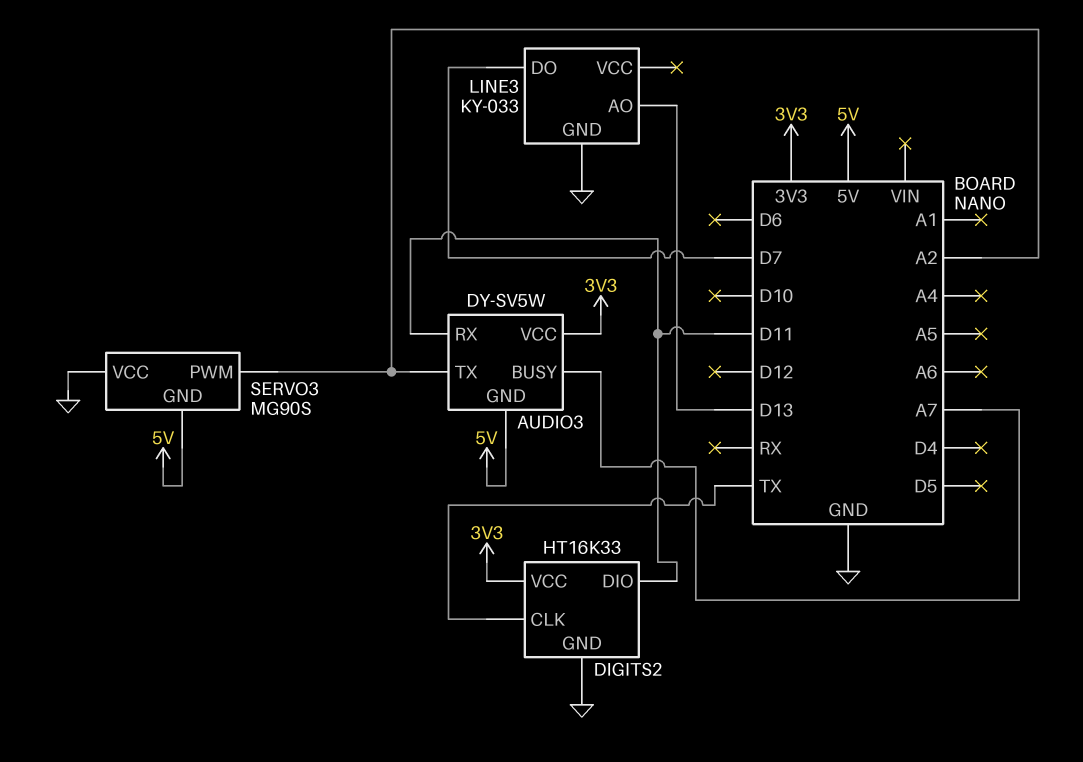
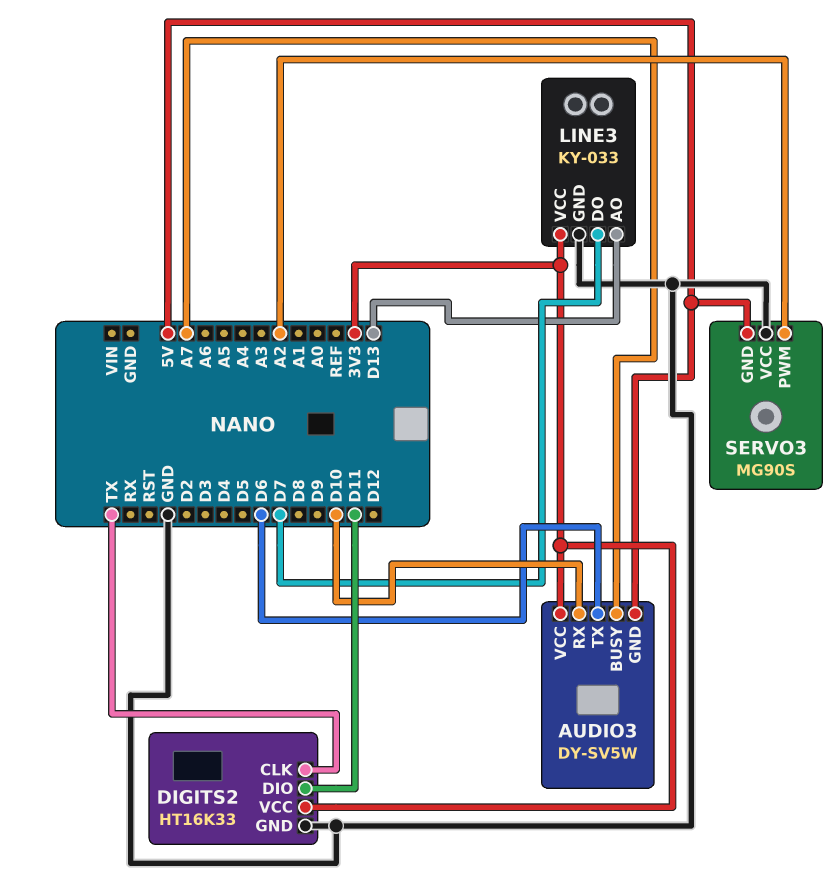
AUDIO3 pin RX: D11 -> D10
AUDIO3 pin TX: A2 -> D6
LINE3 pin VCC: none -> 3V3

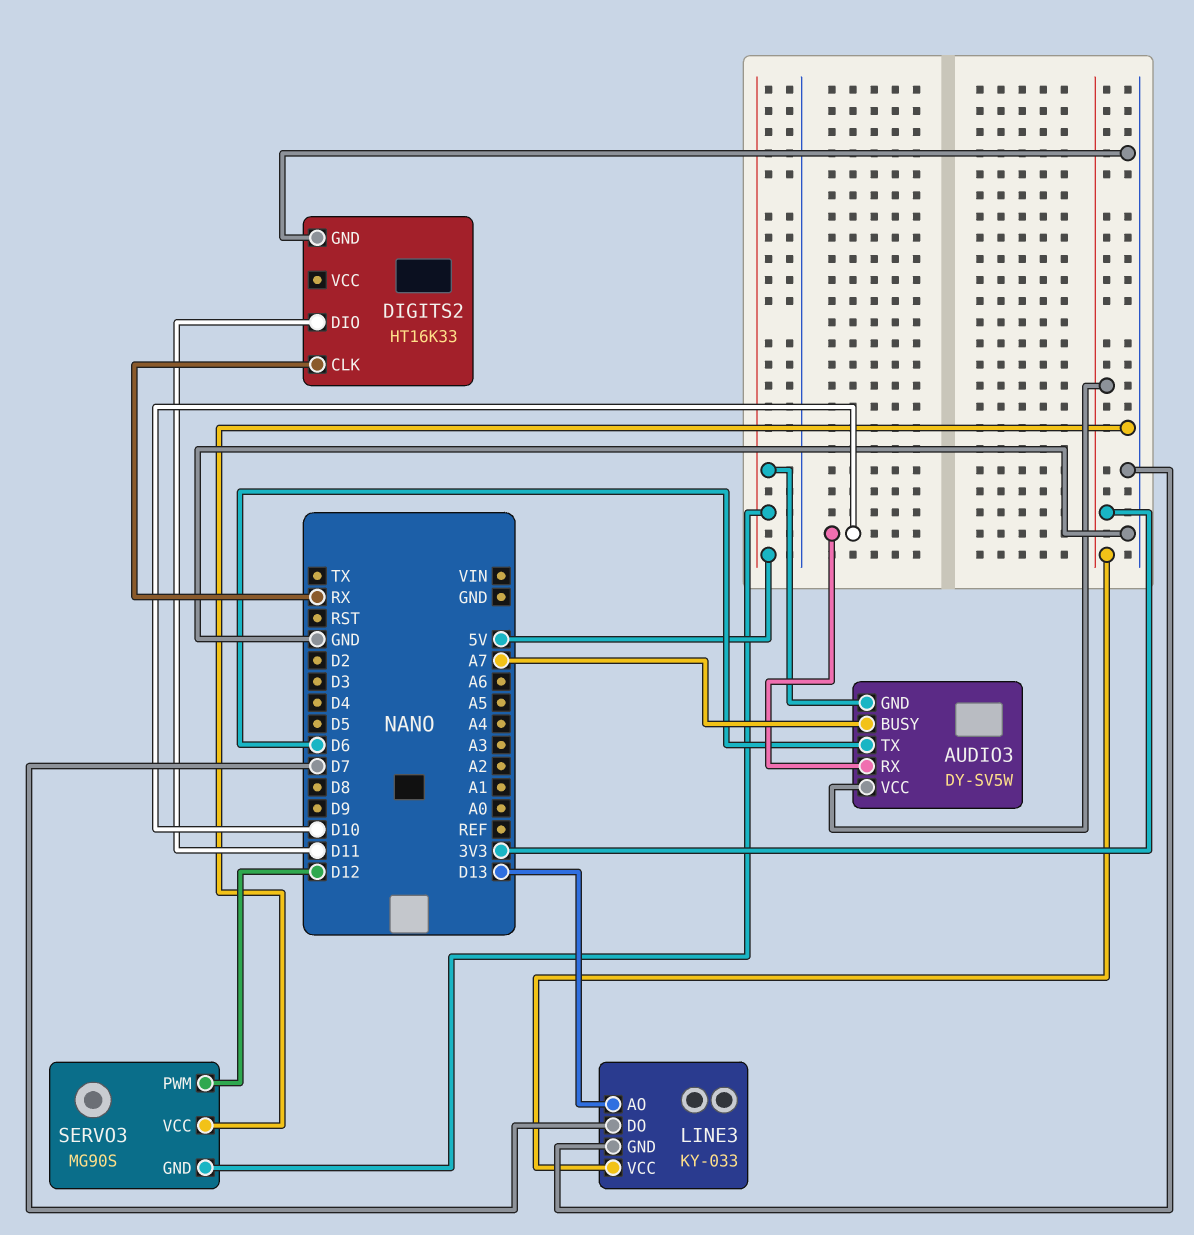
DIGITS2 pin CLK: TX -> RX
DIGITS2 pin VCC: 3V3 -> none
SERVO3 pin PWM: A2 -> D12

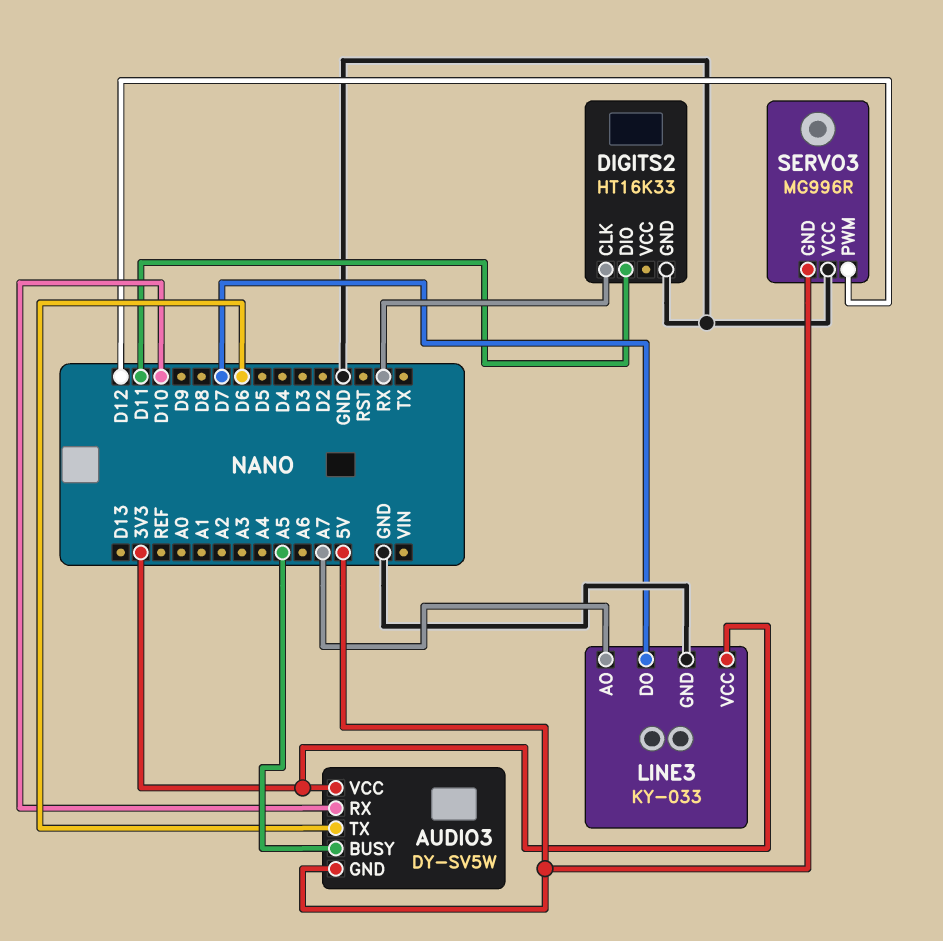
AUDIO3 pin BUSY: A7 -> A5
LINE3 pin AO: D13 -> A7
SERVO3: MG90S -> MG996R

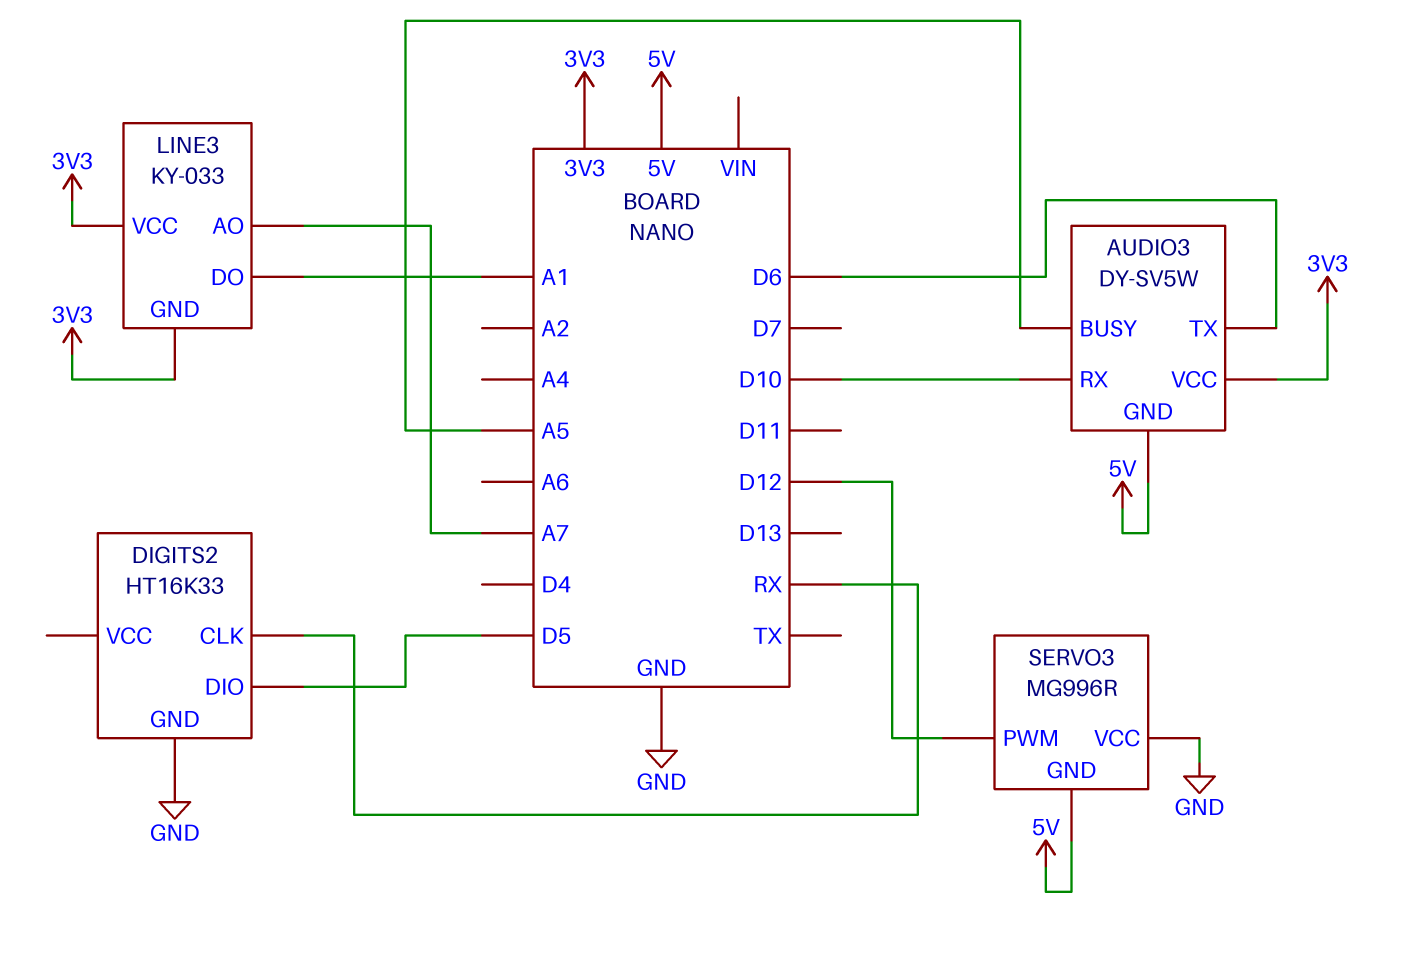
DIGITS2 pin DIO: D11 -> D5
LINE3 pin DO: D7 -> A1
LINE3 pin GND: GND -> 3V3

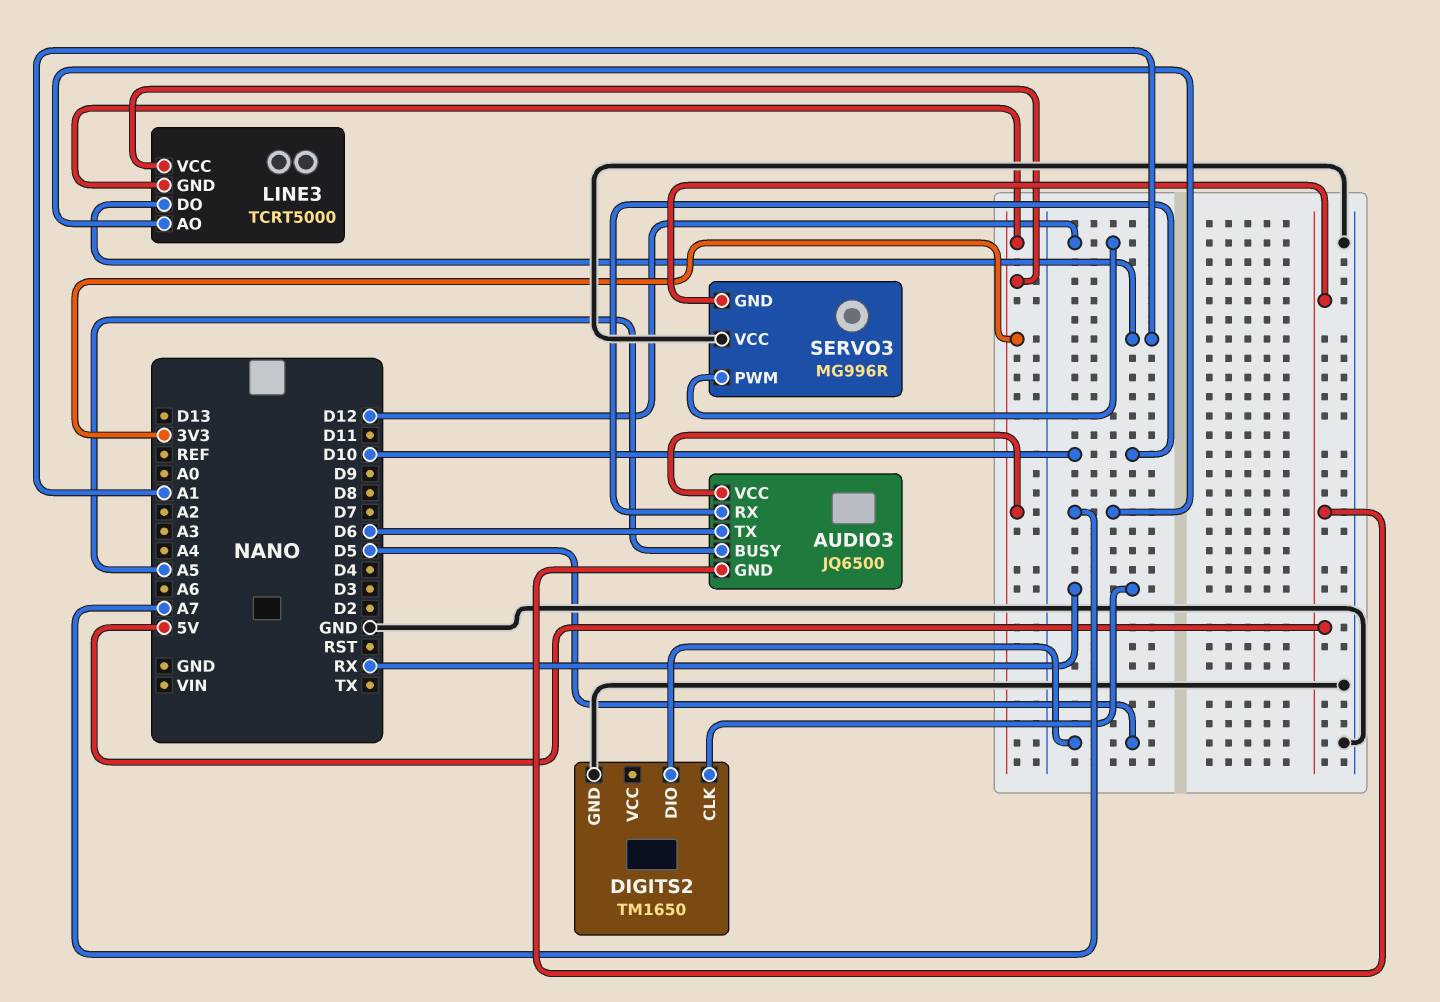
AUDIO3: DY-SV5W -> JQ6500
DIGITS2: HT16K33 -> TM1650
LINE3: KY-033 -> TCRT5000

